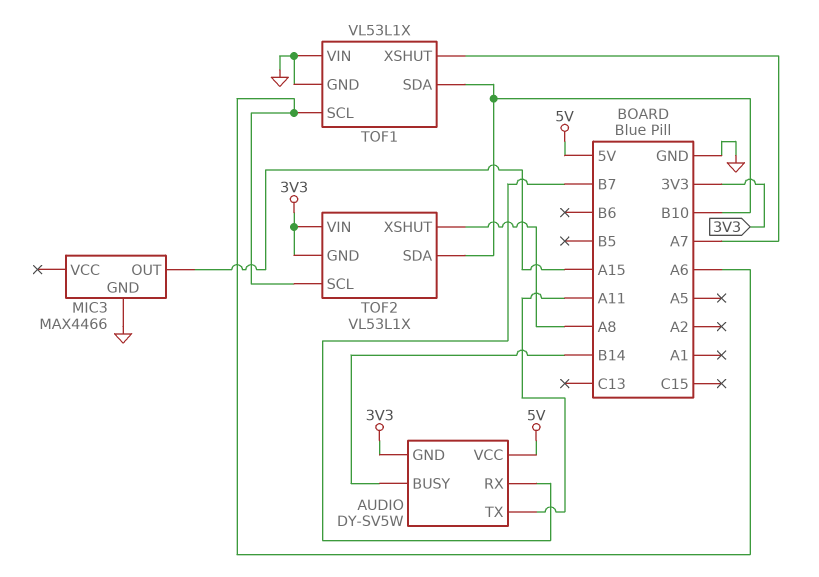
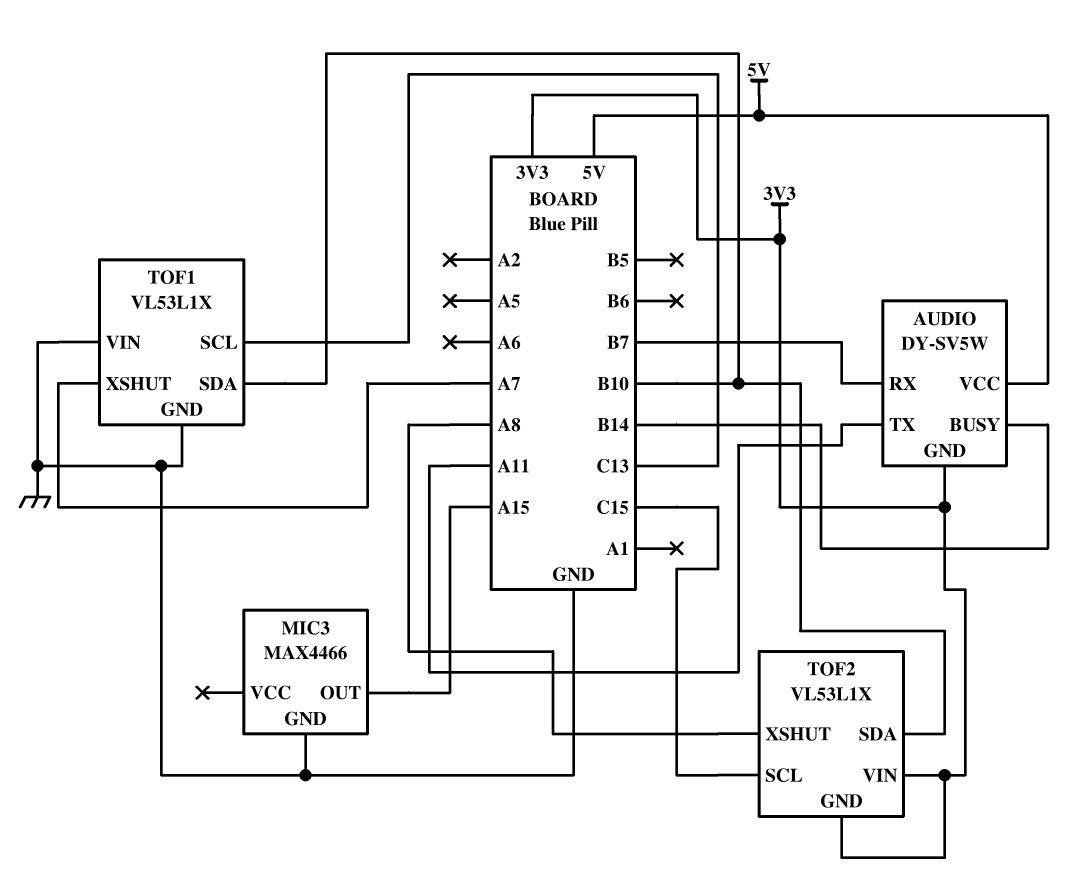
TOF1 pin SCL: A6 -> C13
TOF2 pin SCL: A6 -> C15

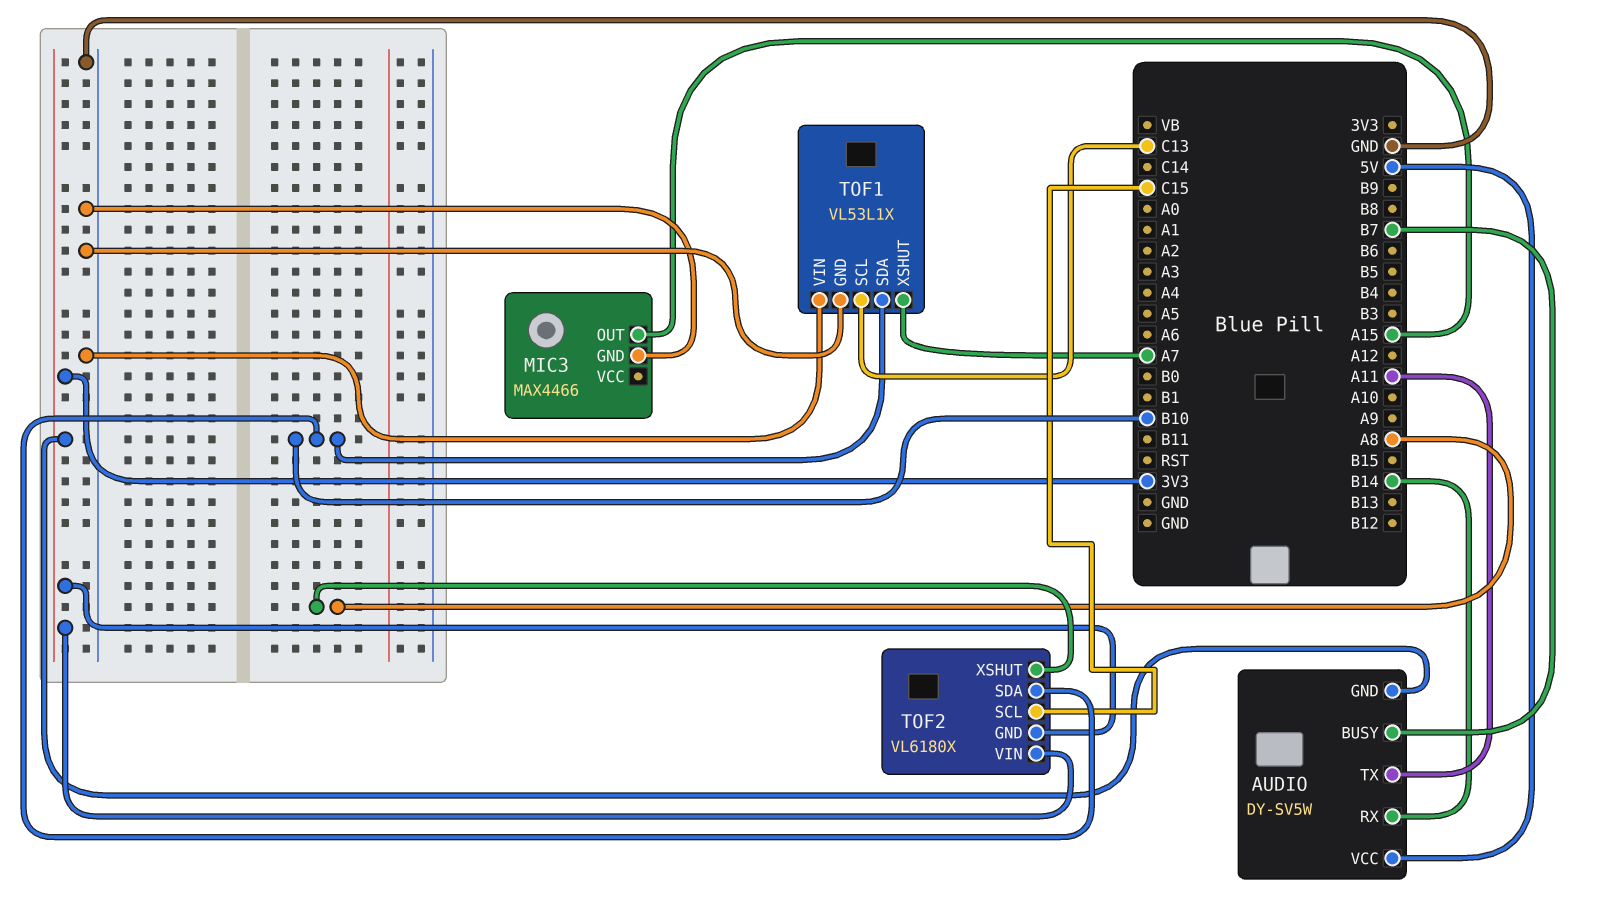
AUDIO pin BUSY: B14 -> B7
AUDIO pin RX: B7 -> B14
TOF2: VL53L1X -> VL6180X

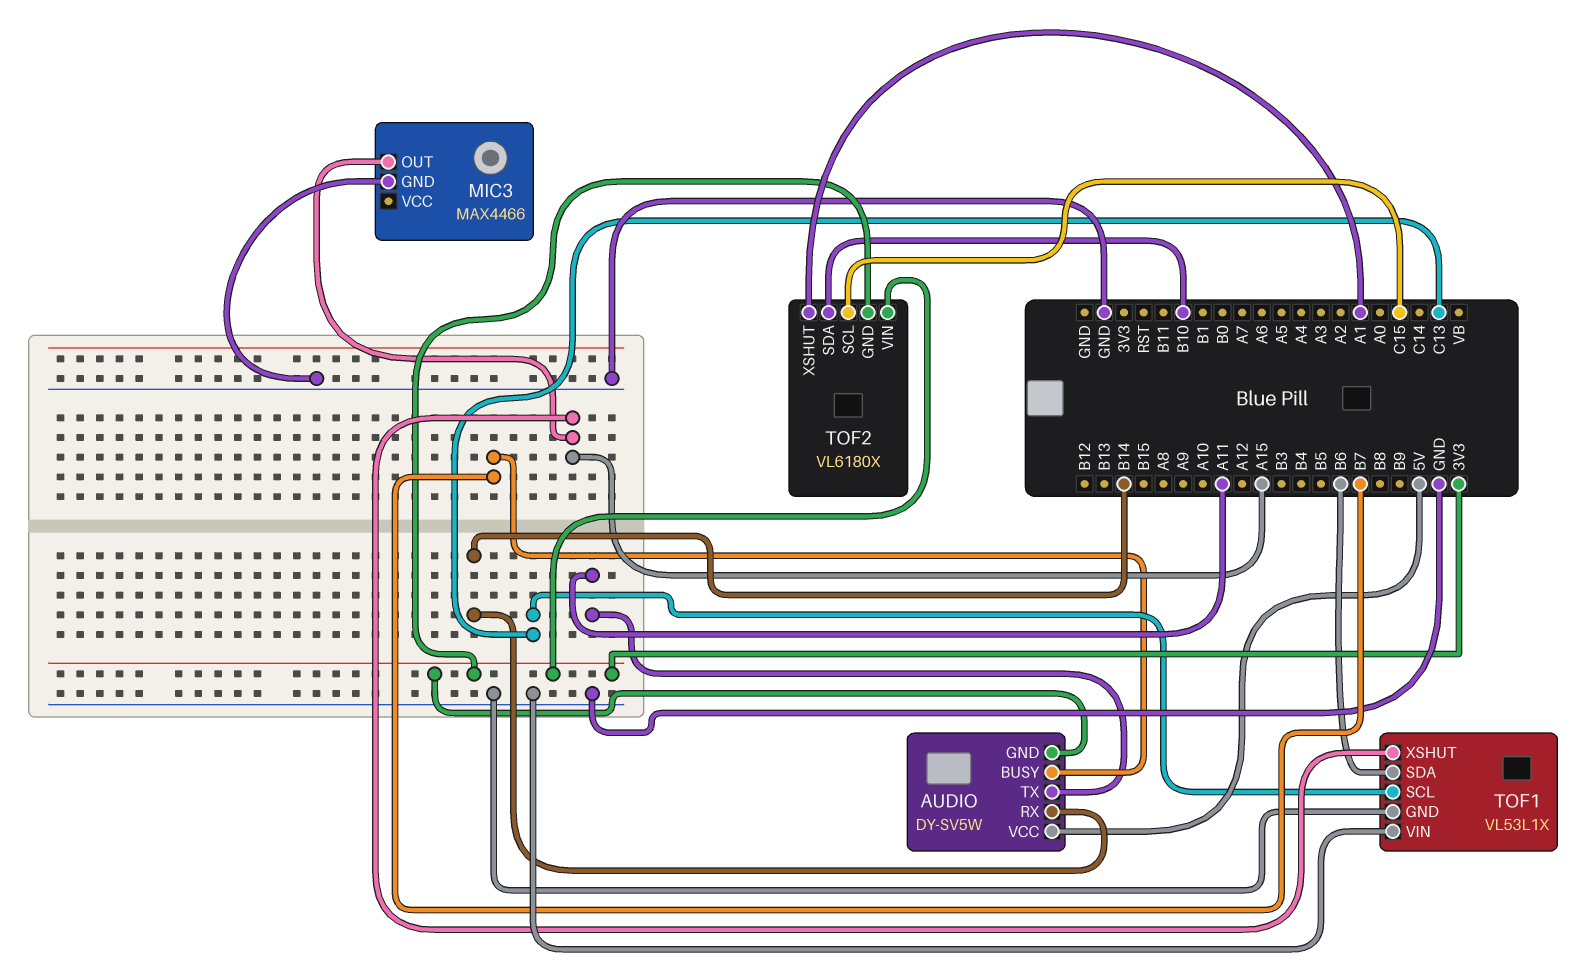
TOF1 pin SDA: B10 -> B6
TOF1 pin XSHUT: A7 -> A15
TOF2 pin XSHUT: A8 -> A1

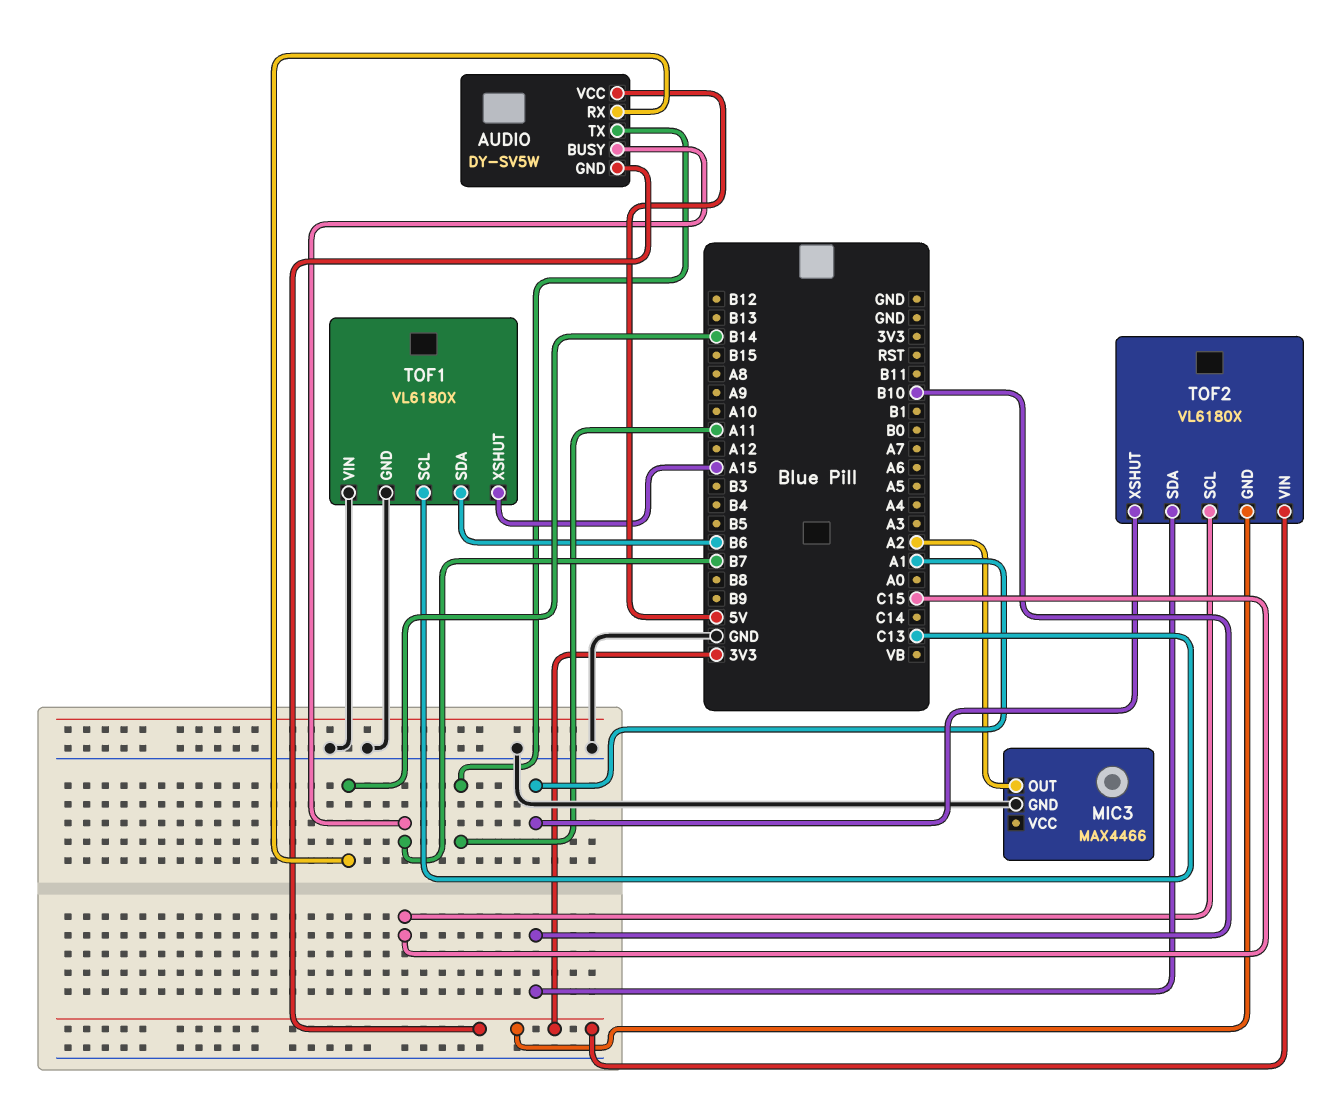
MIC3 pin OUT: A15 -> A2
TOF1: VL53L1X -> VL6180X

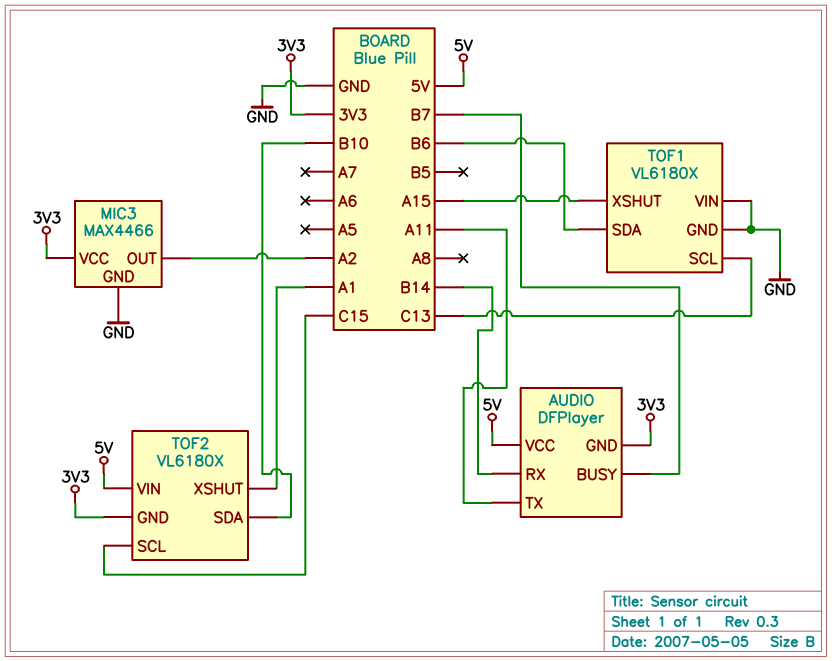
AUDIO: DY-SV5W -> DFPlayer
MIC3 pin VCC: none -> 3V3
TOF2 pin VIN: 3V3 -> 5V

